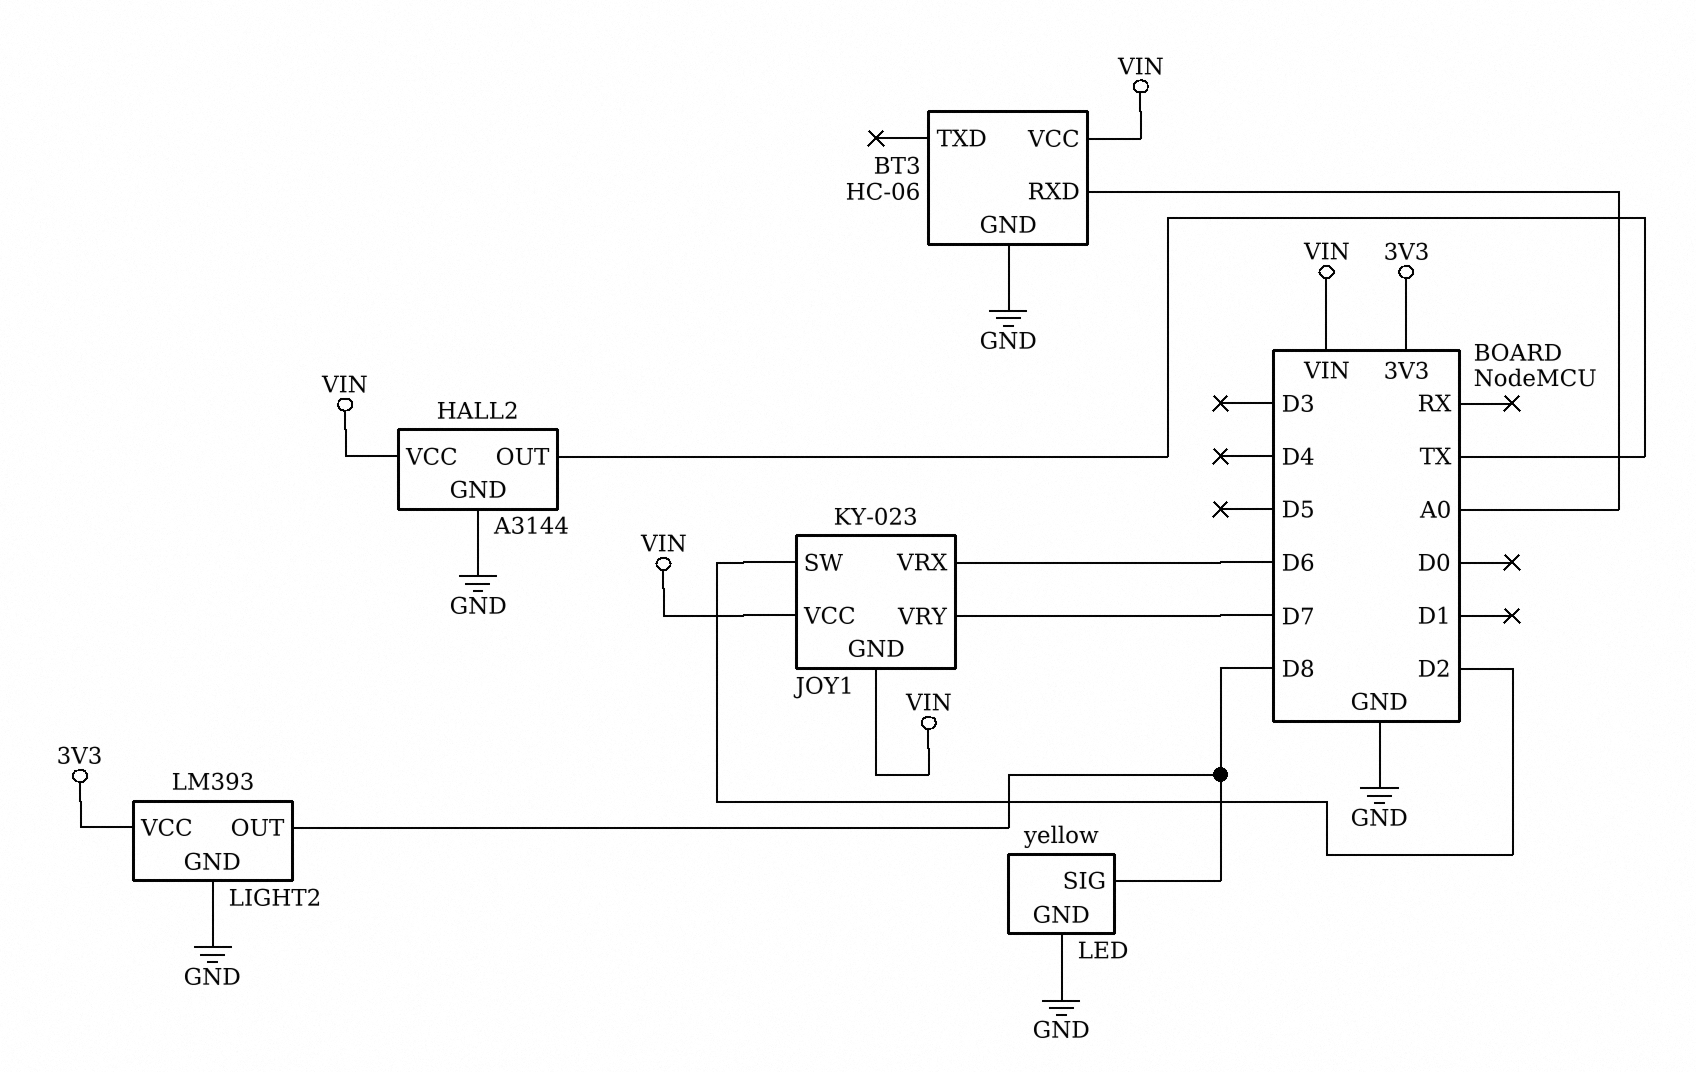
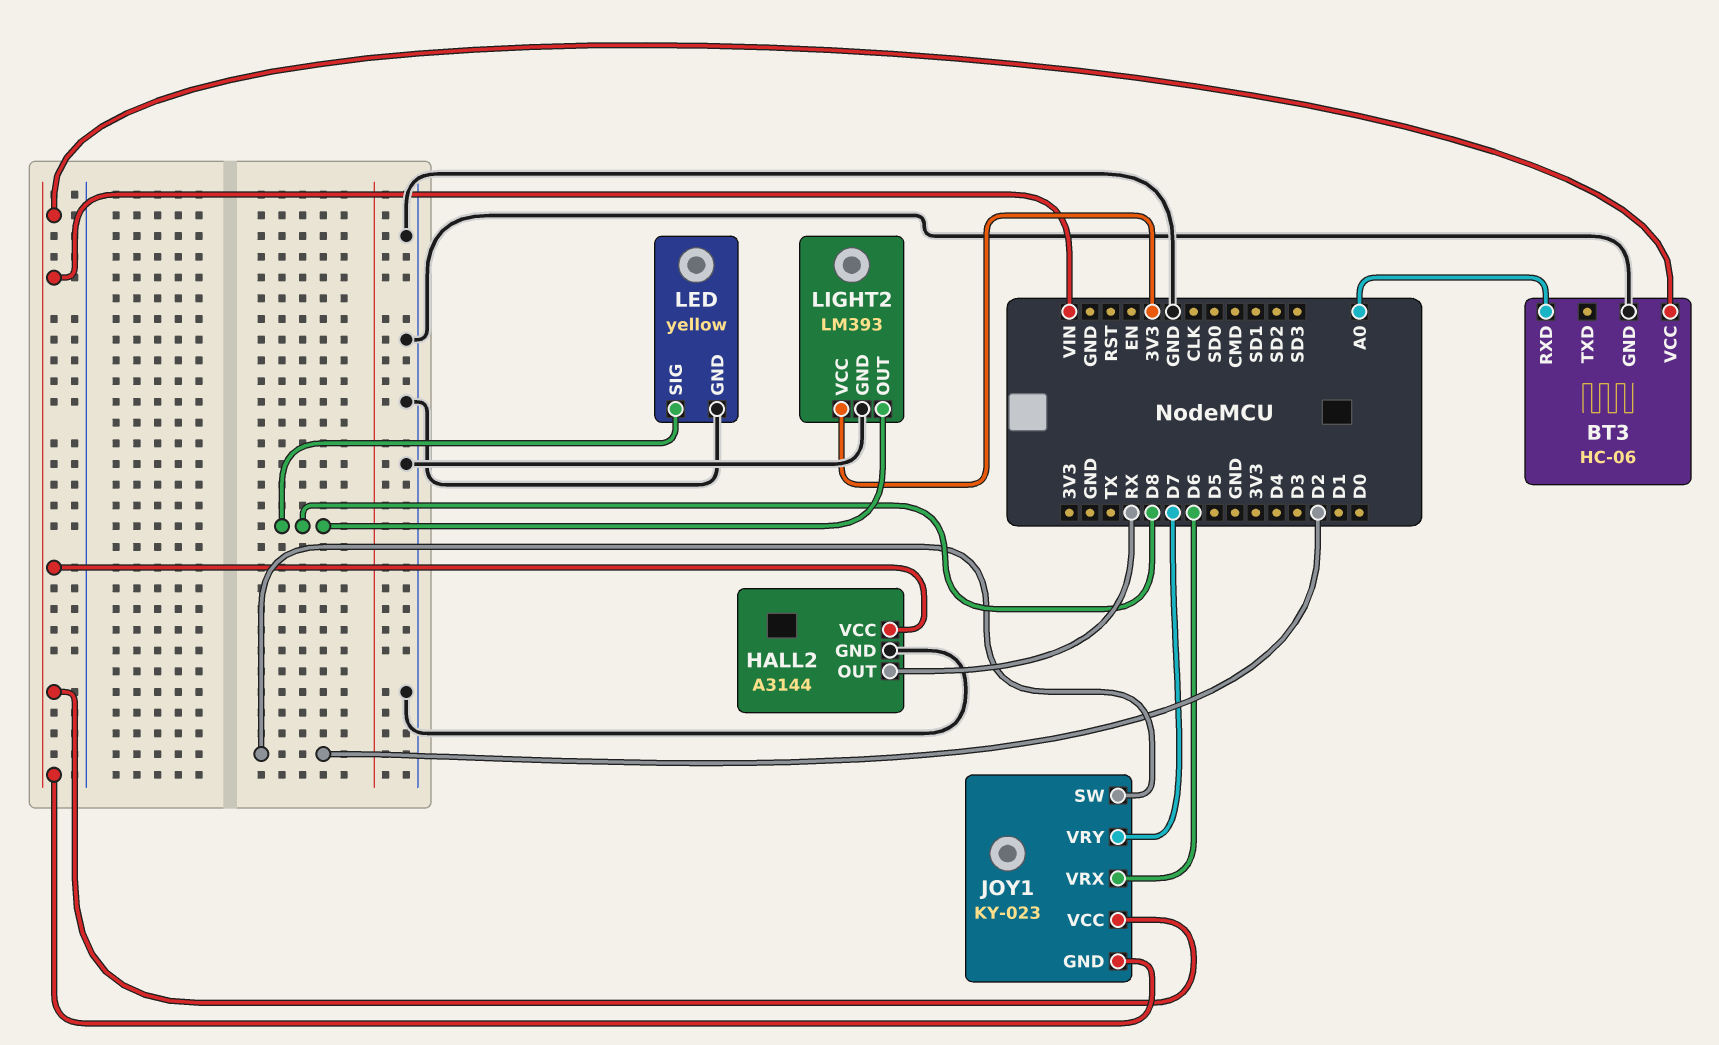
HALL2 pin OUT: TX -> RX

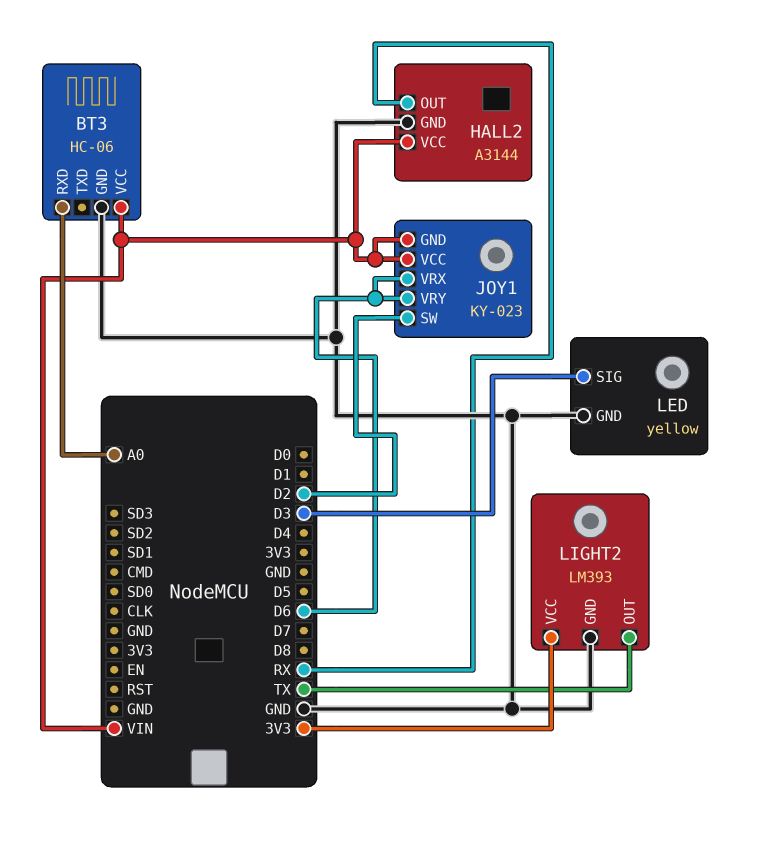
JOY1 pin VRY: D7 -> D6
LED pin SIG: D8 -> D3
LIGHT2 pin OUT: D8 -> TX

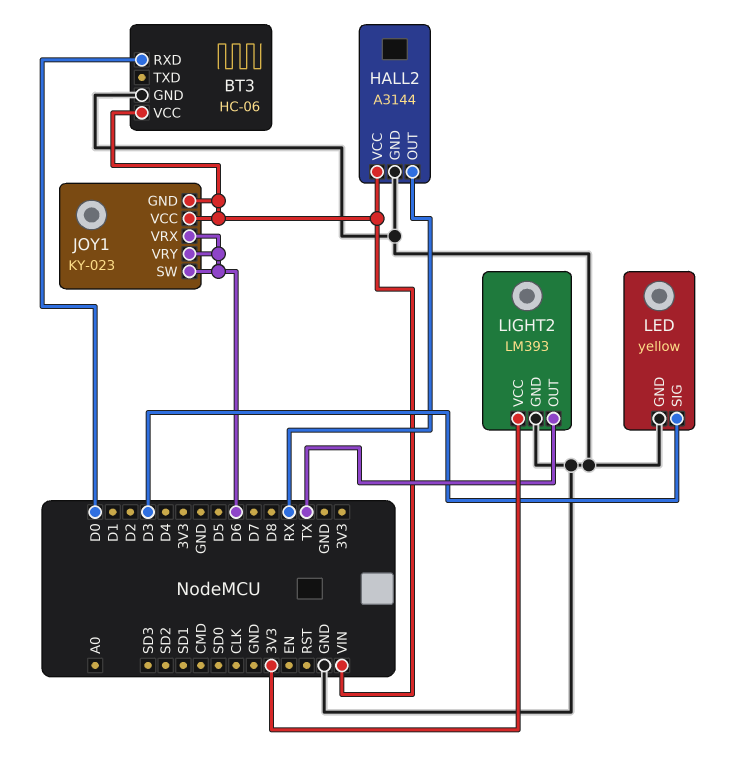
BT3 pin RXD: A0 -> D0
JOY1 pin SW: D2 -> D6

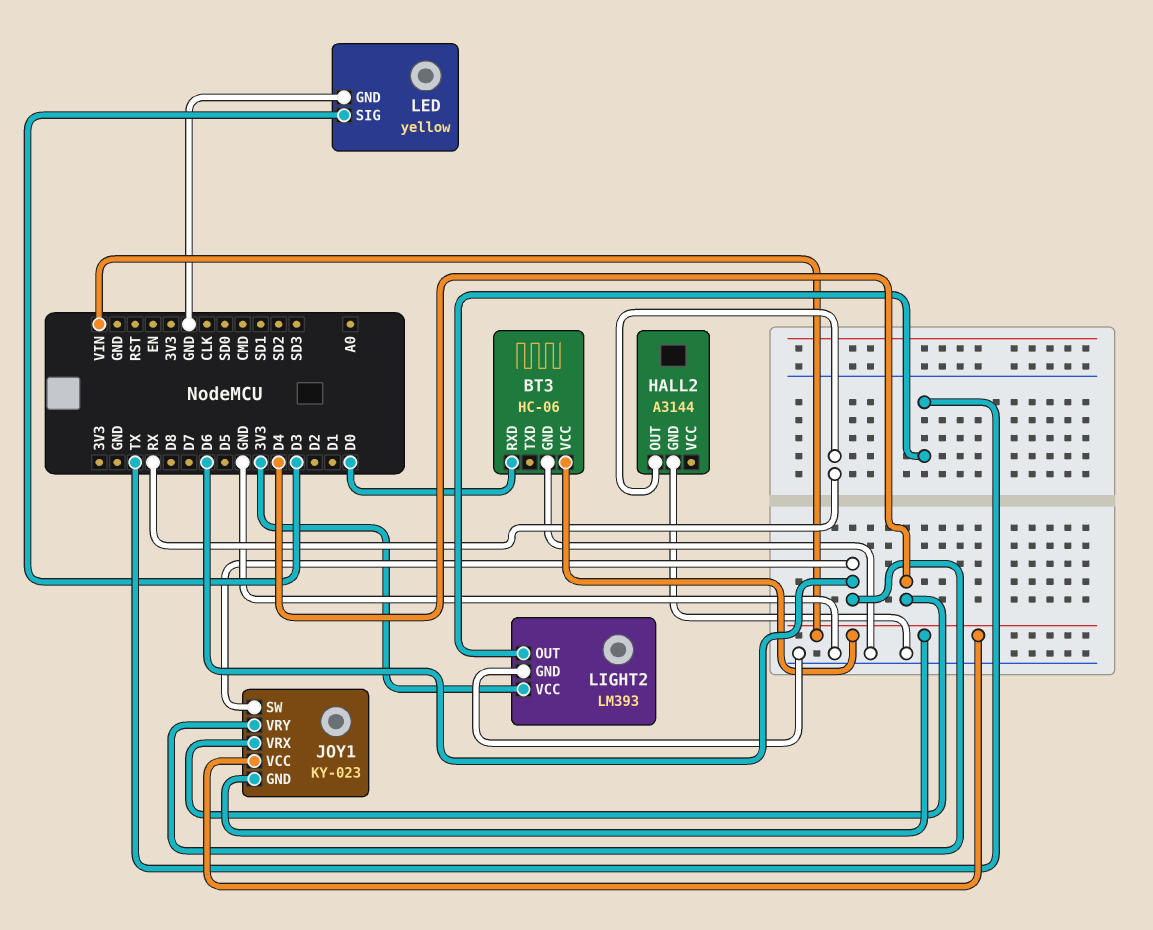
HALL2 pin VCC: VIN -> none
JOY1 pin VRX: D6 -> D4

